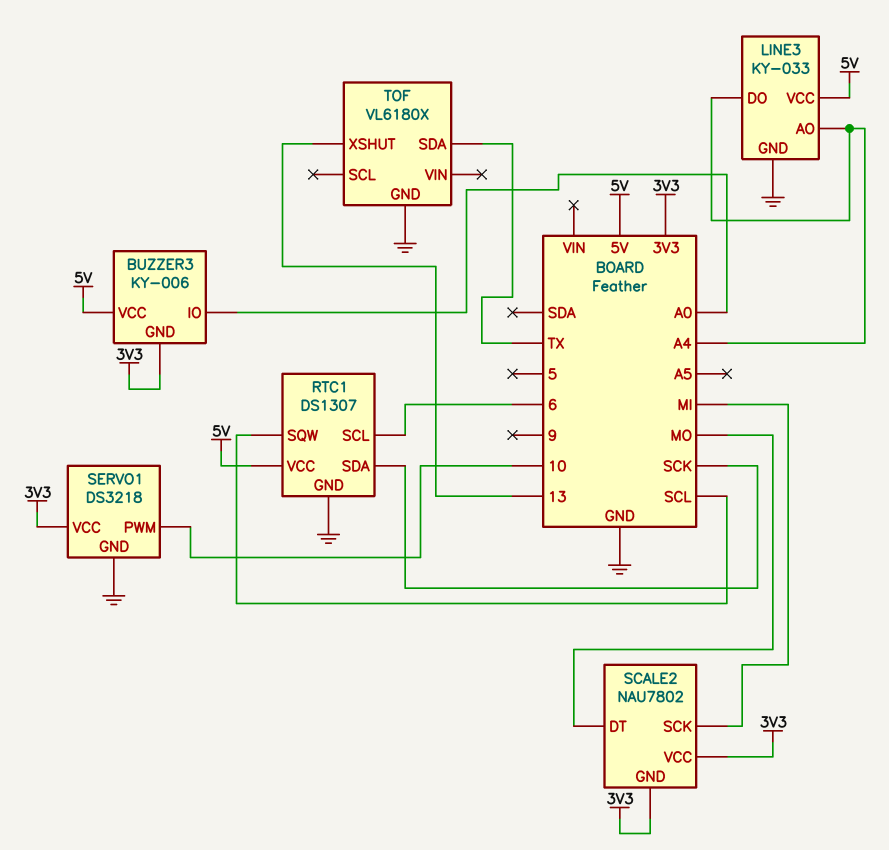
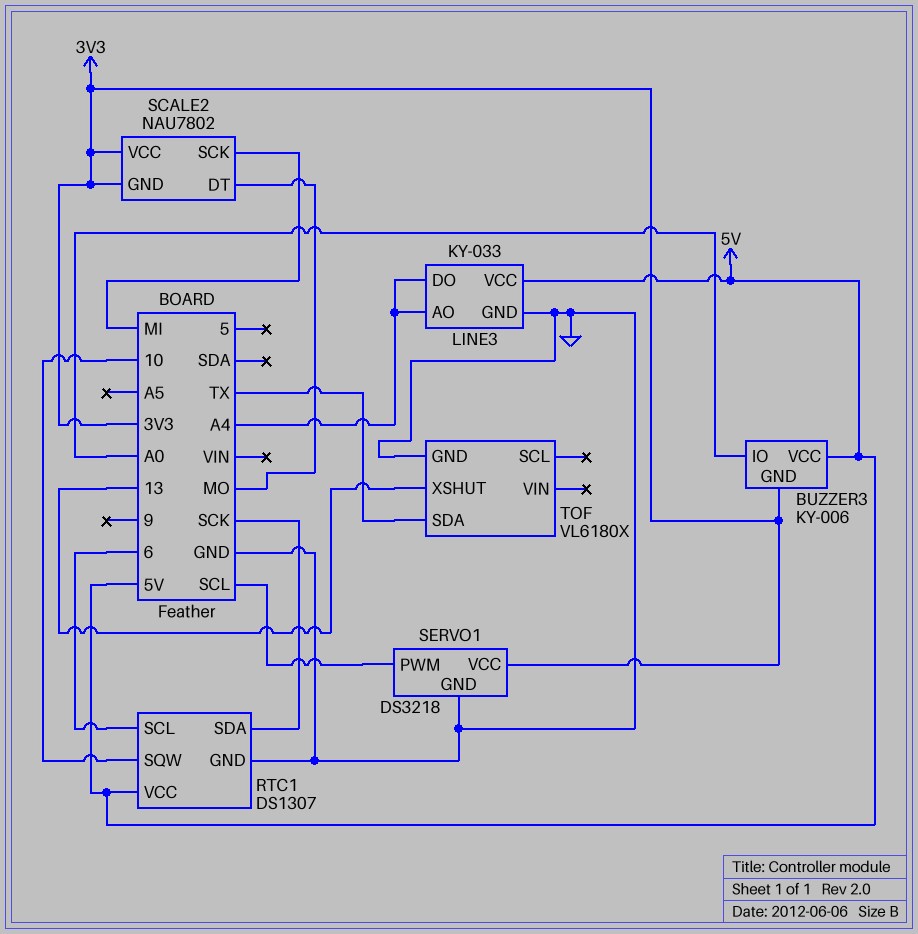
RTC1 pin SQW: SCL -> 10
SERVO1 pin PWM: 10 -> SCL

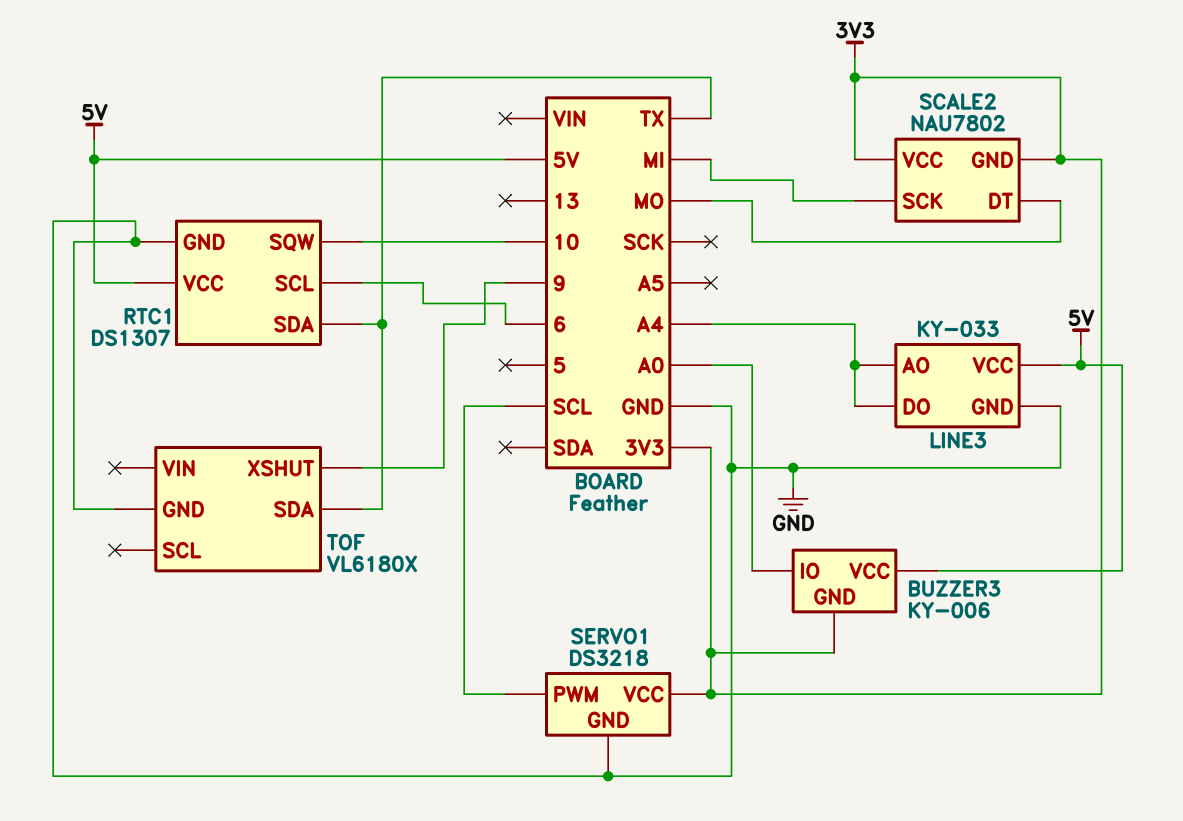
RTC1 pin SDA: SCK -> TX
TOF pin XSHUT: 13 -> 9

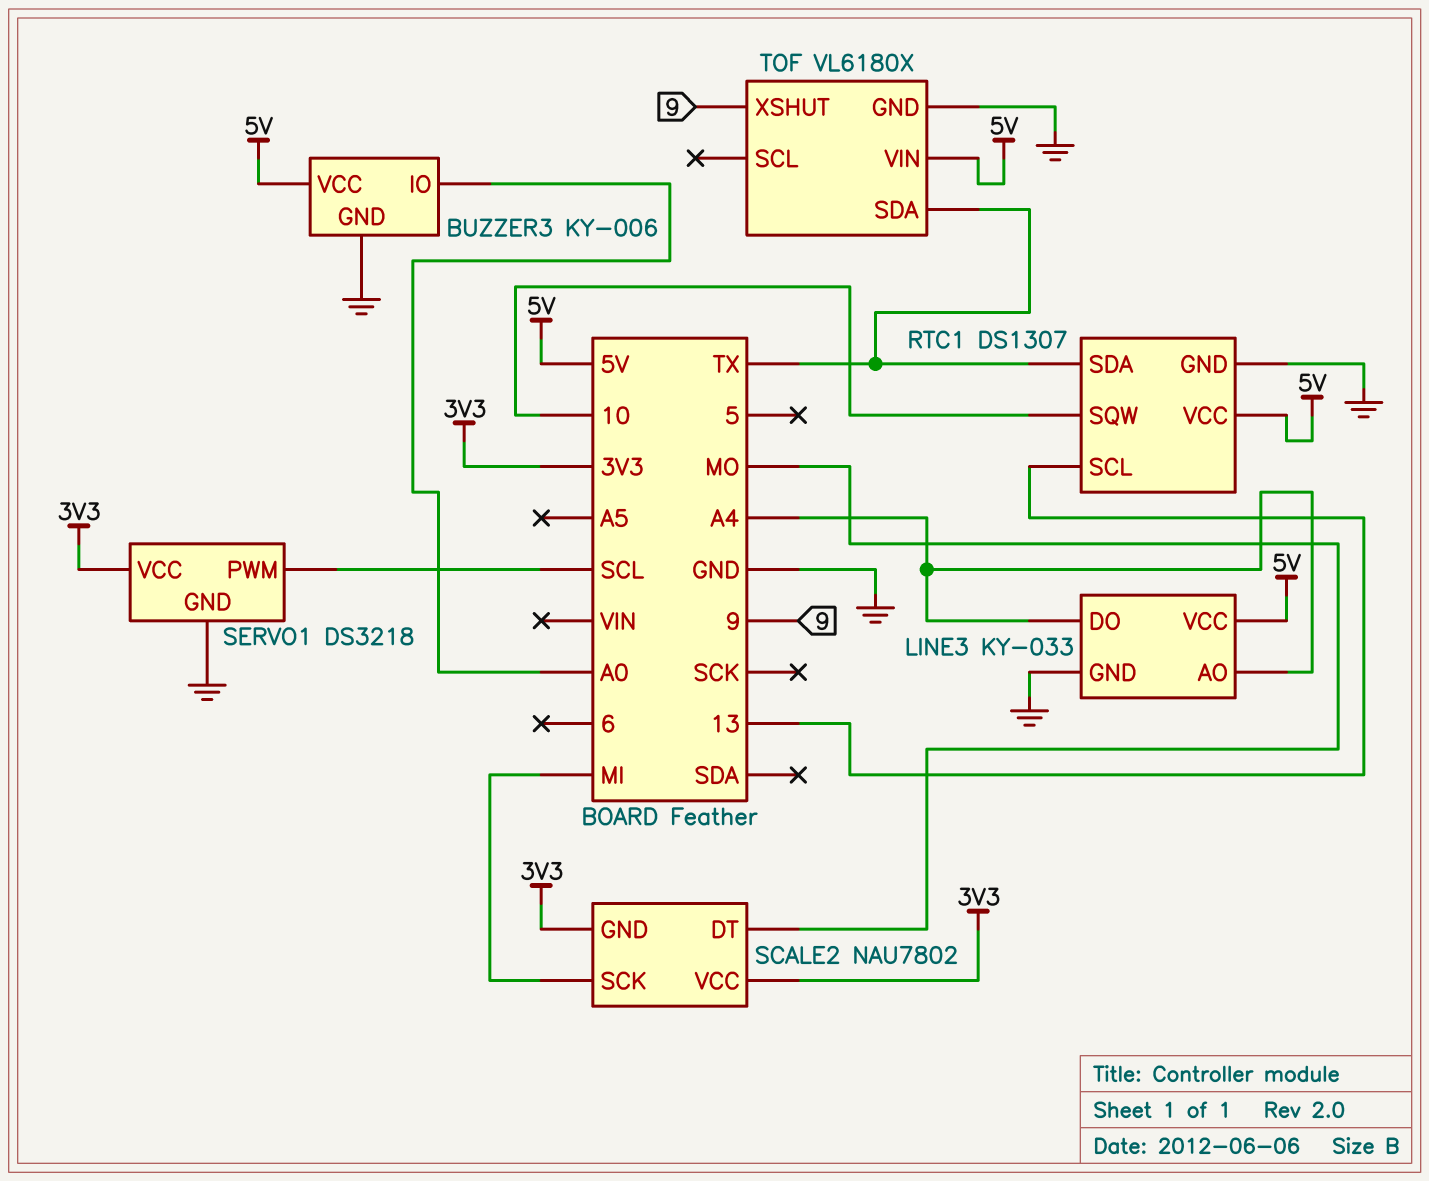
BUZZER3 pin GND: 3V3 -> GND
RTC1 pin SCL: 6 -> 13
TOF pin VIN: none -> 5V

